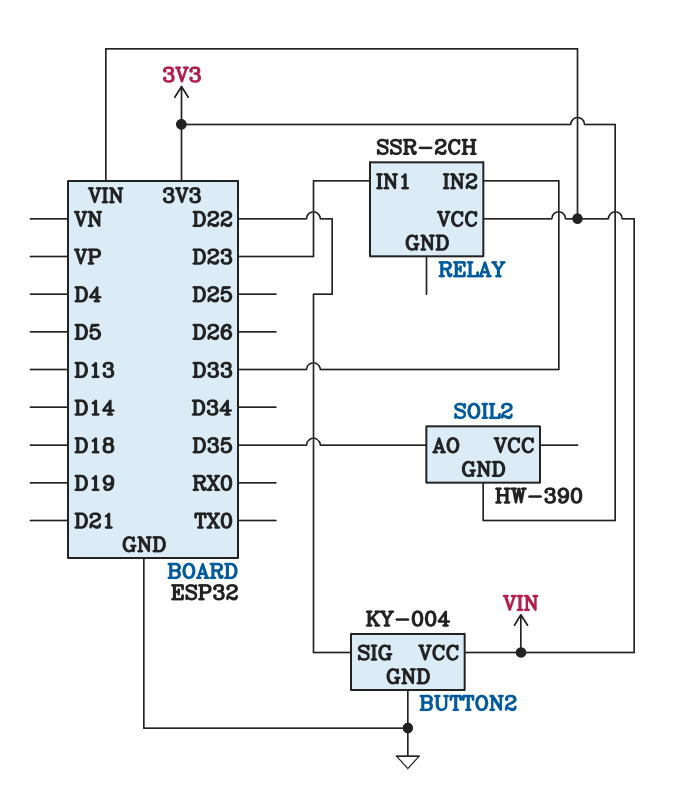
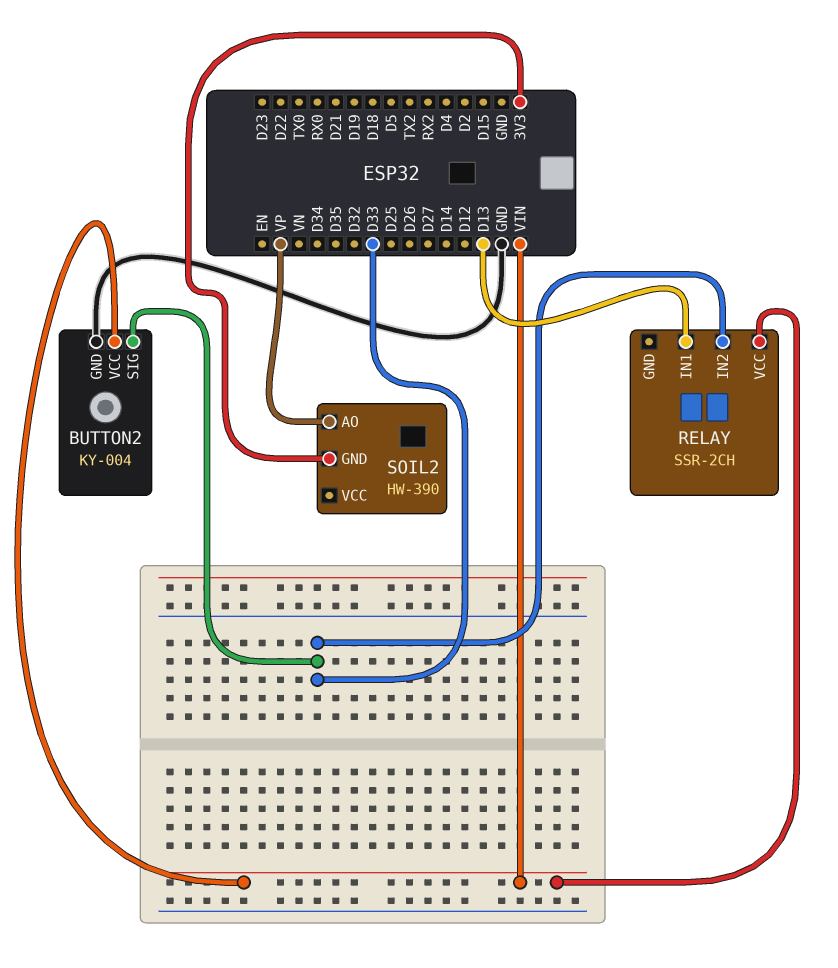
BUTTON2 pin SIG: D22 -> D33
RELAY pin IN1: D23 -> D13
SOIL2 pin AO: D35 -> VP

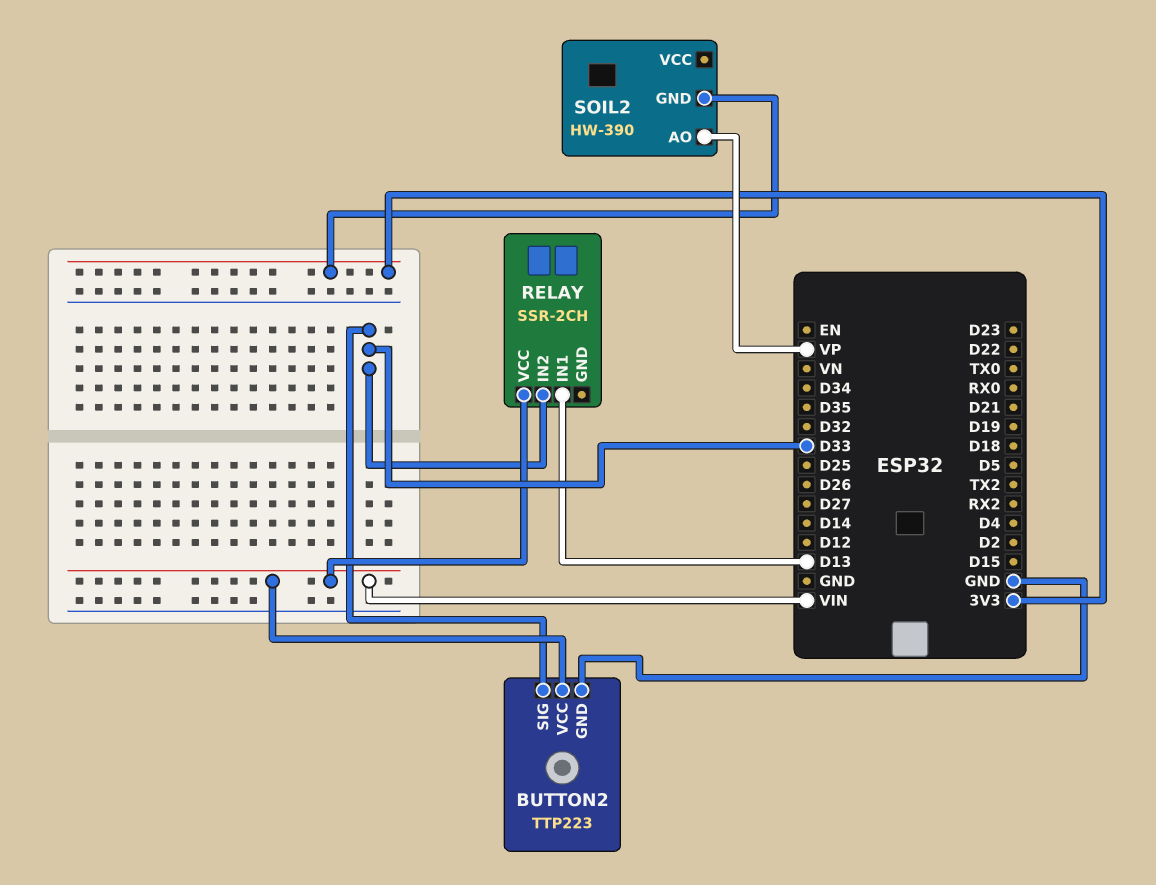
BUTTON2: KY-004 -> TTP223

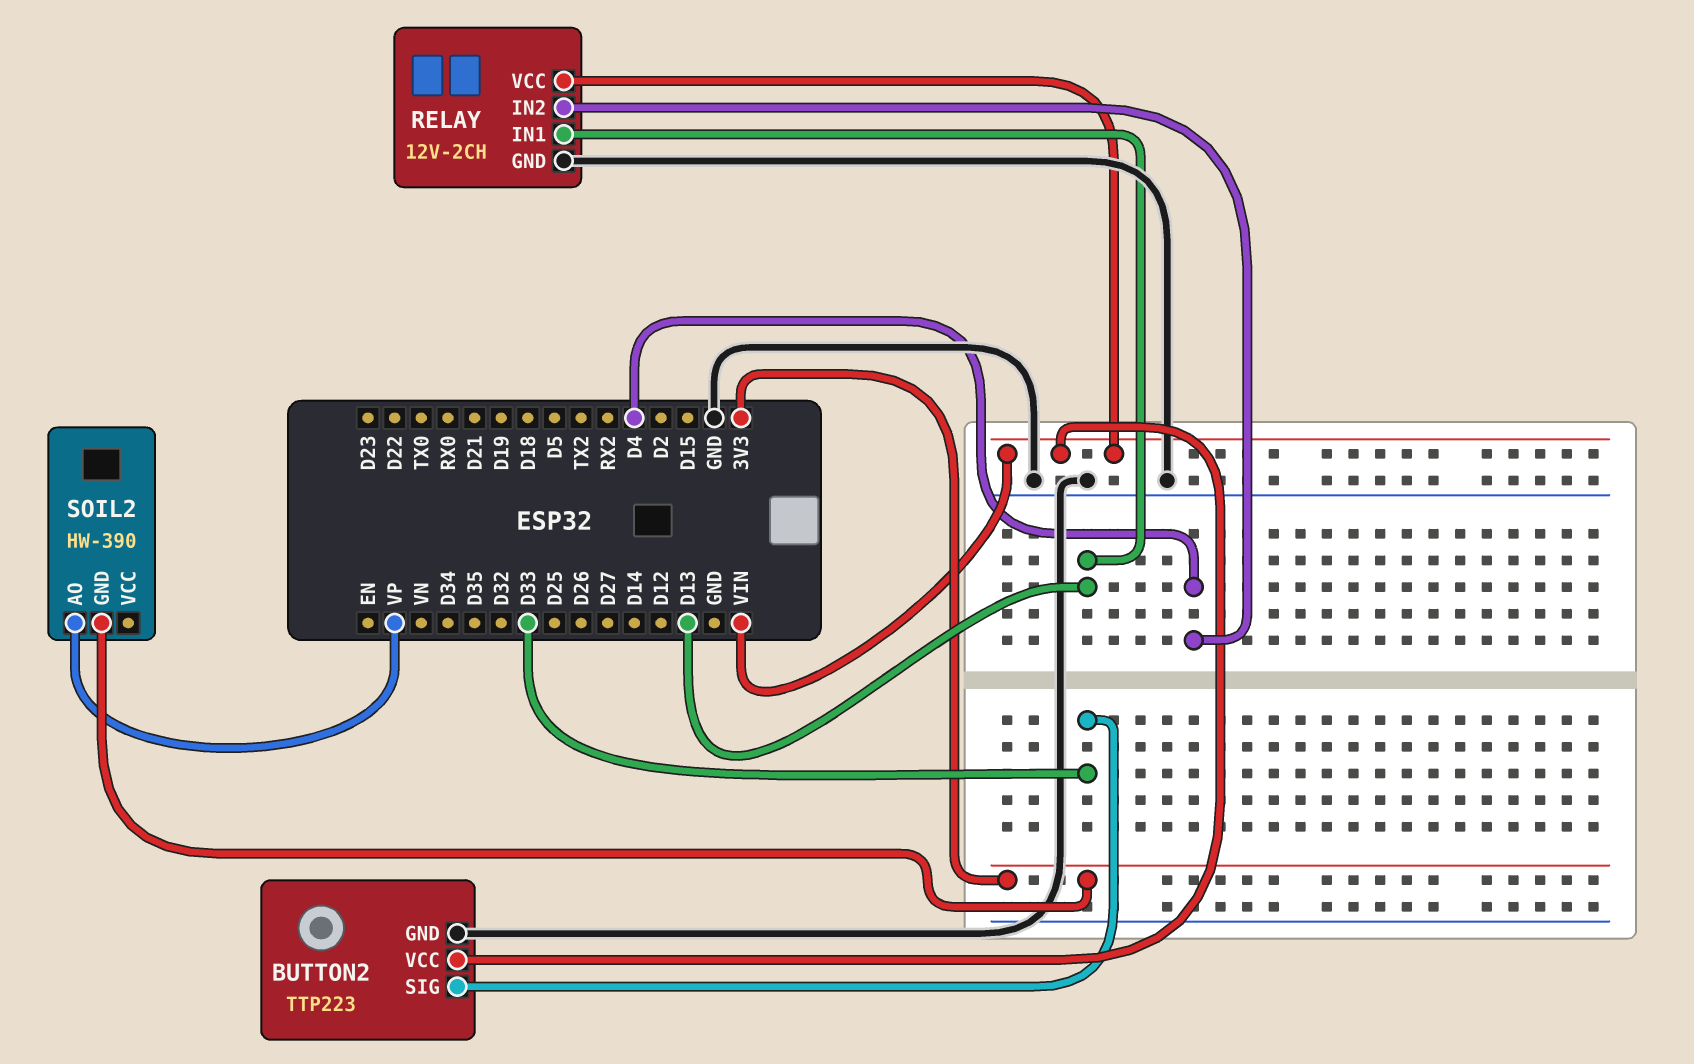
RELAY: SSR-2CH -> 12V-2CH
RELAY pin GND: none -> GND
RELAY pin IN2: D33 -> D4

